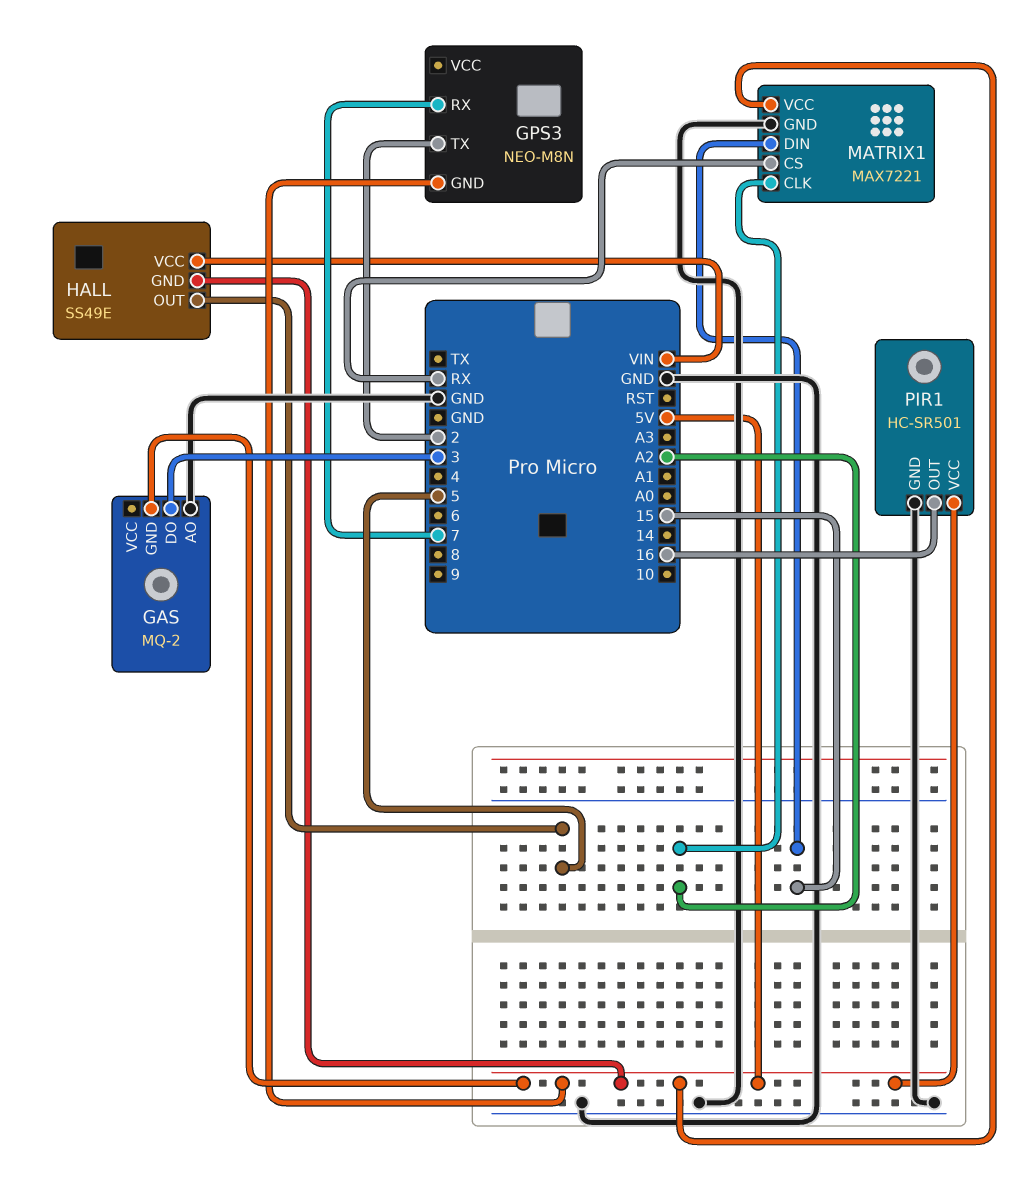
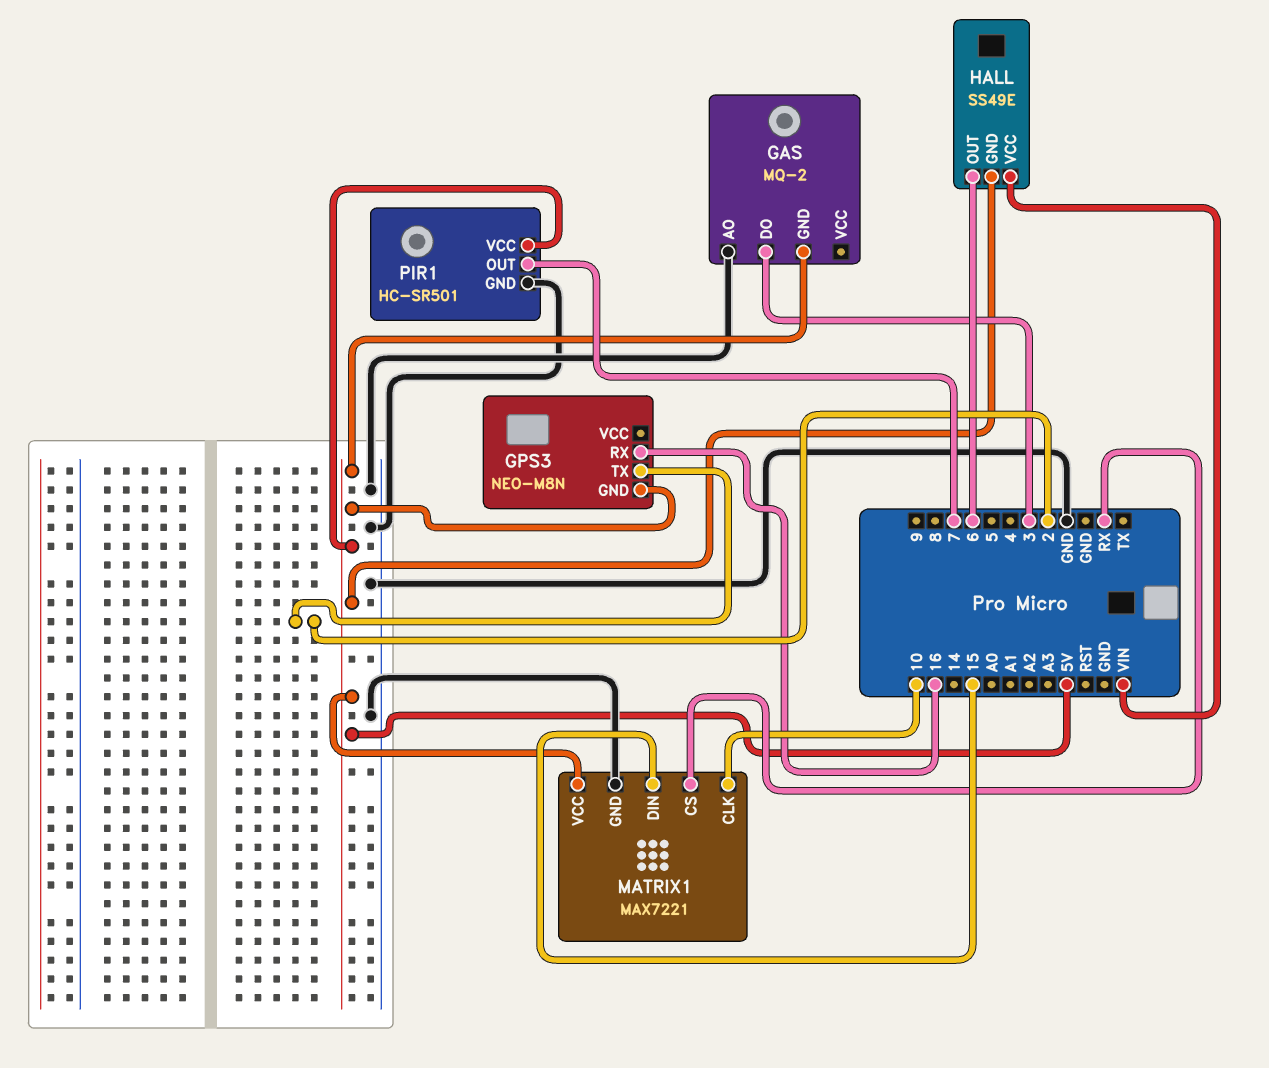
GPS3 pin RX: 7 -> 16
HALL pin OUT: 5 -> 6
MATRIX1 pin CLK: A2 -> 10
PIR1 pin OUT: 16 -> 7

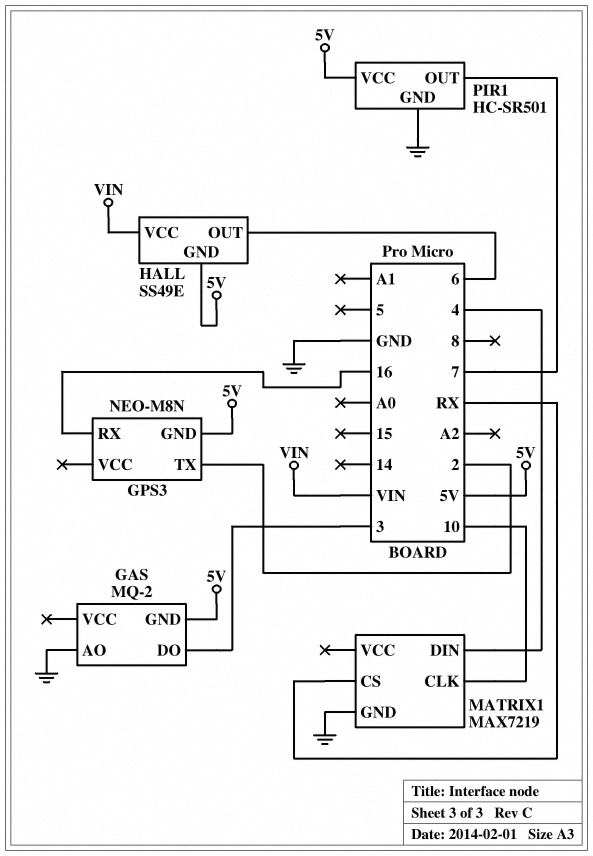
MATRIX1: MAX7221 -> MAX7219
MATRIX1 pin DIN: 15 -> 4
MATRIX1 pin VCC: 5V -> none

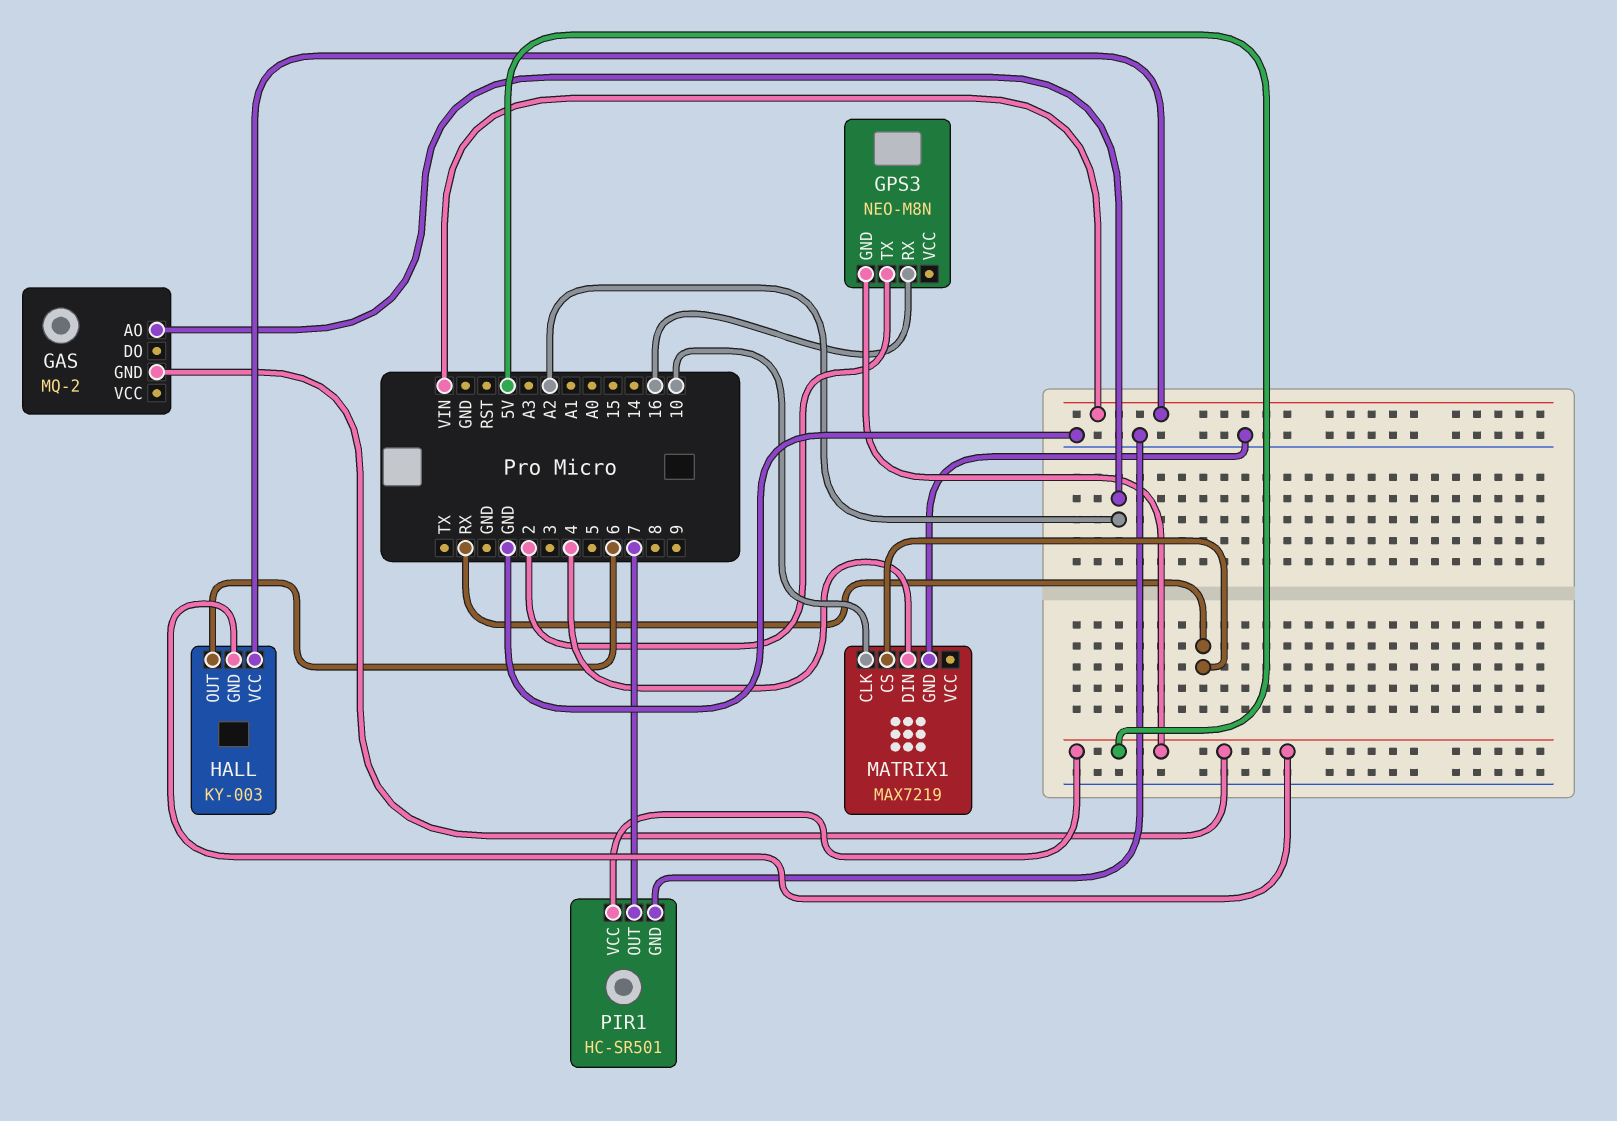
GAS pin AO: GND -> A2
GAS pin DO: 3 -> none
HALL: SS49E -> KY-003

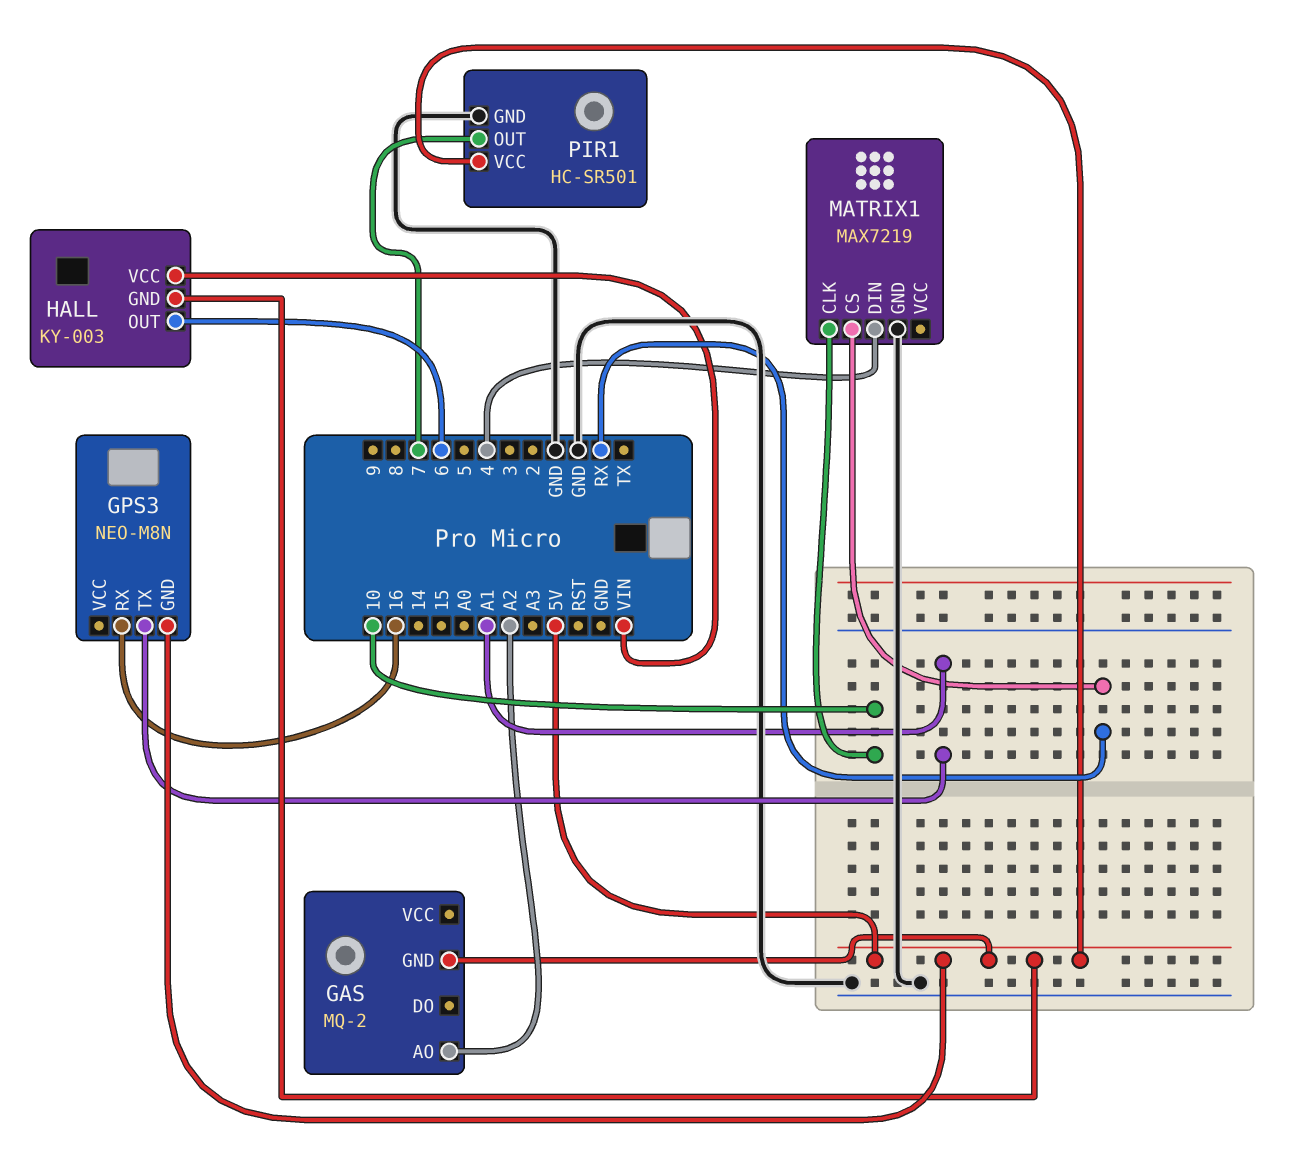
GPS3 pin TX: 2 -> A1

